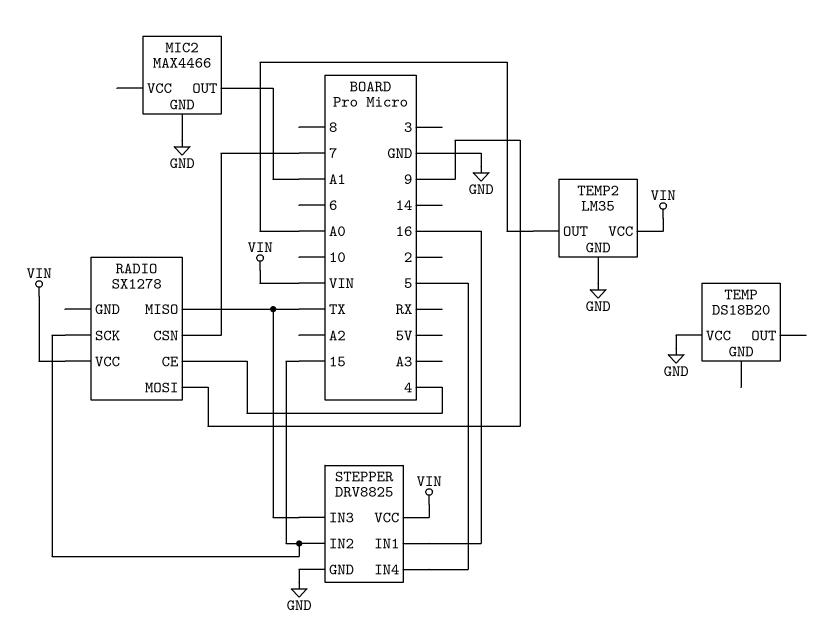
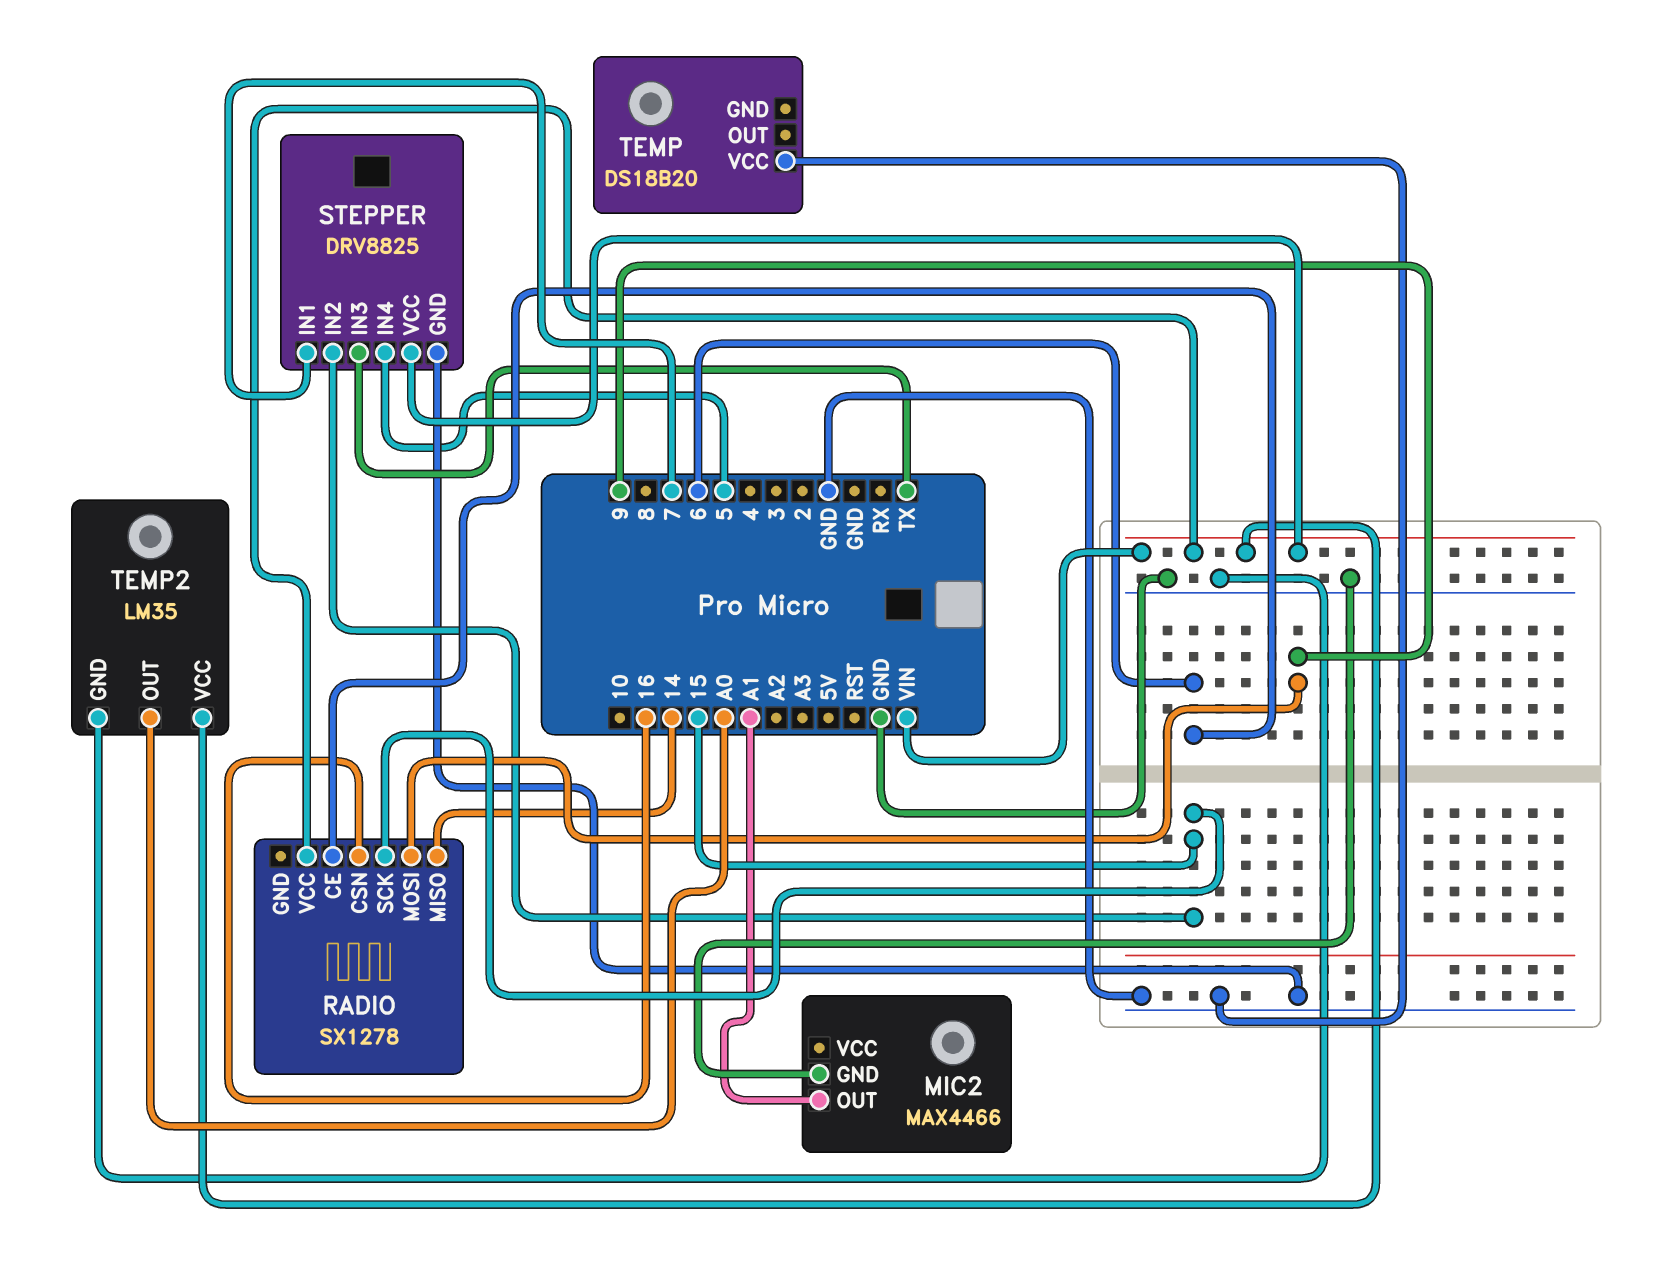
RADIO pin CE: 4 -> 6
RADIO pin CSN: 7 -> 16
RADIO pin MISO: TX -> 14
STEPPER pin IN1: 16 -> 7

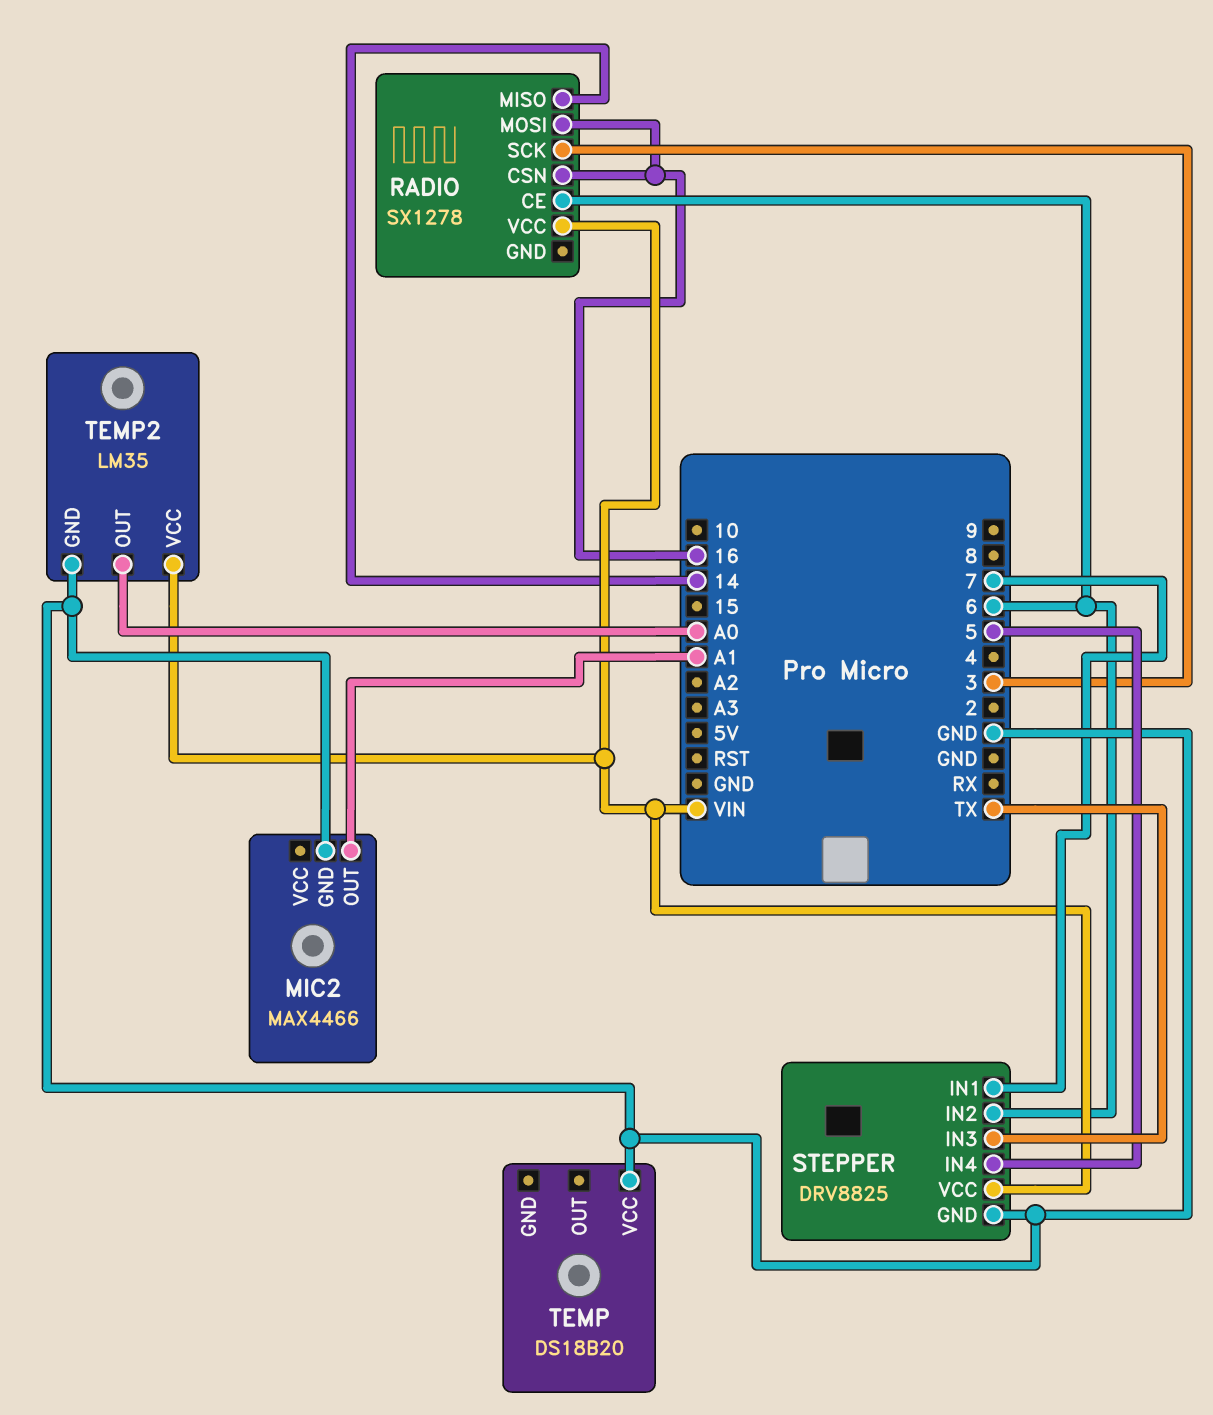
RADIO pin MOSI: 9 -> 16
RADIO pin SCK: 15 -> 3
STEPPER pin IN2: 15 -> 6

